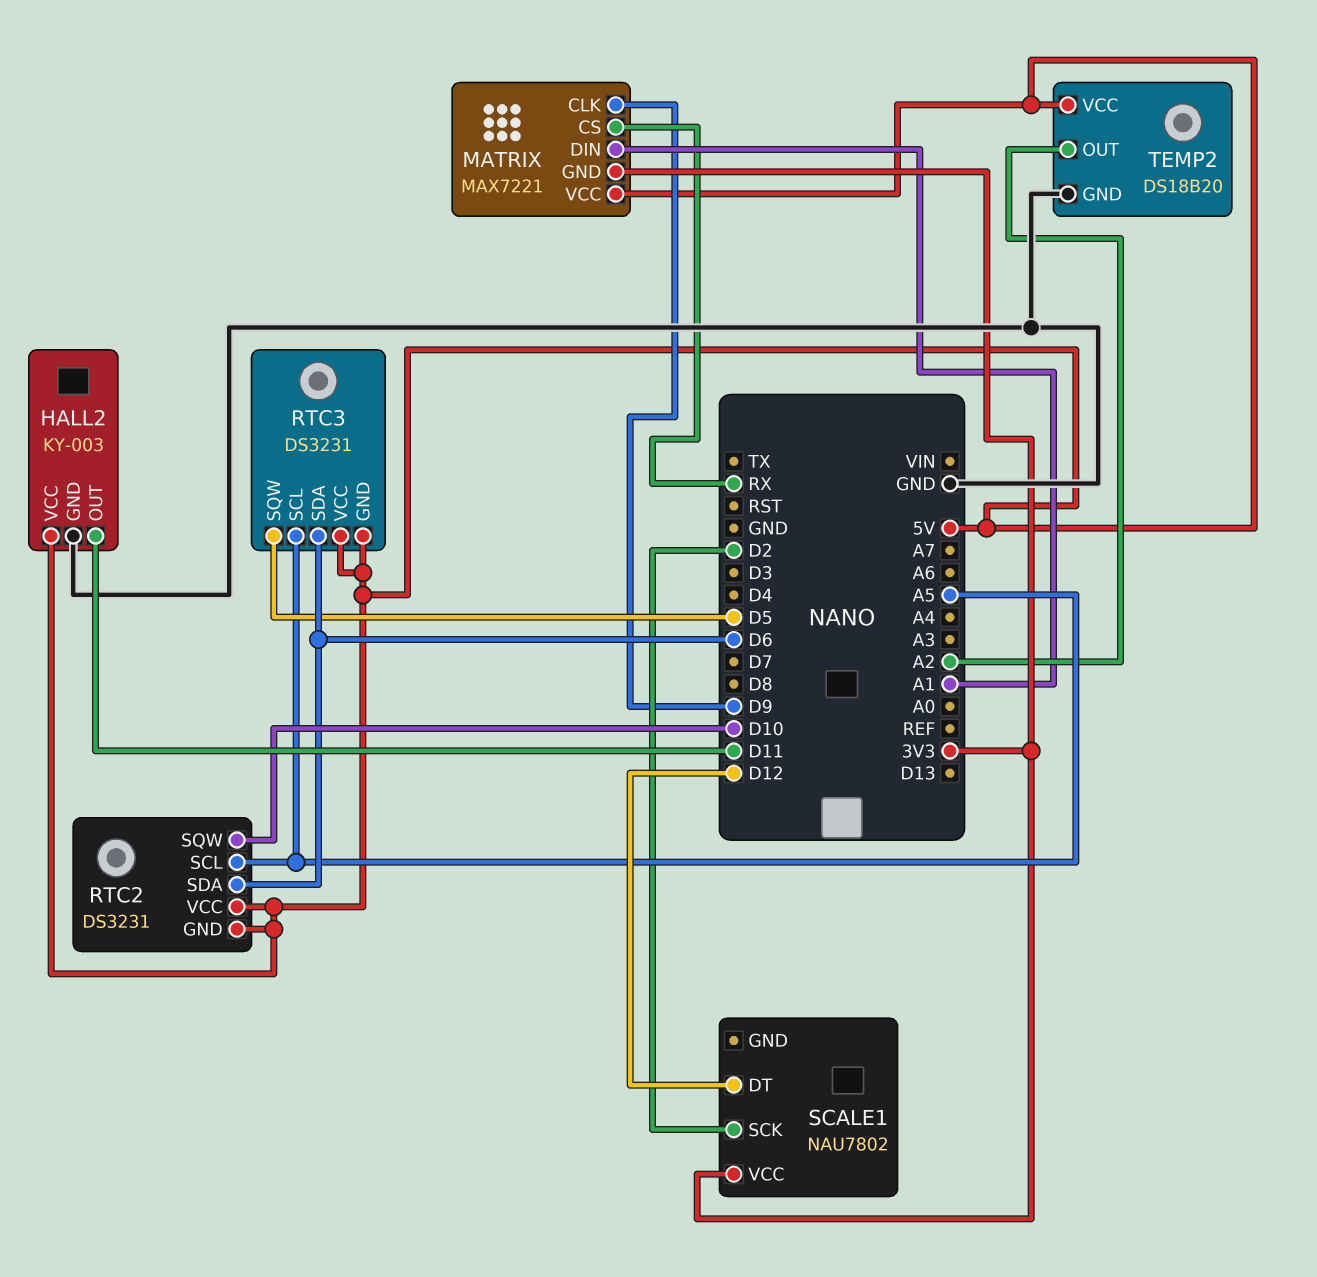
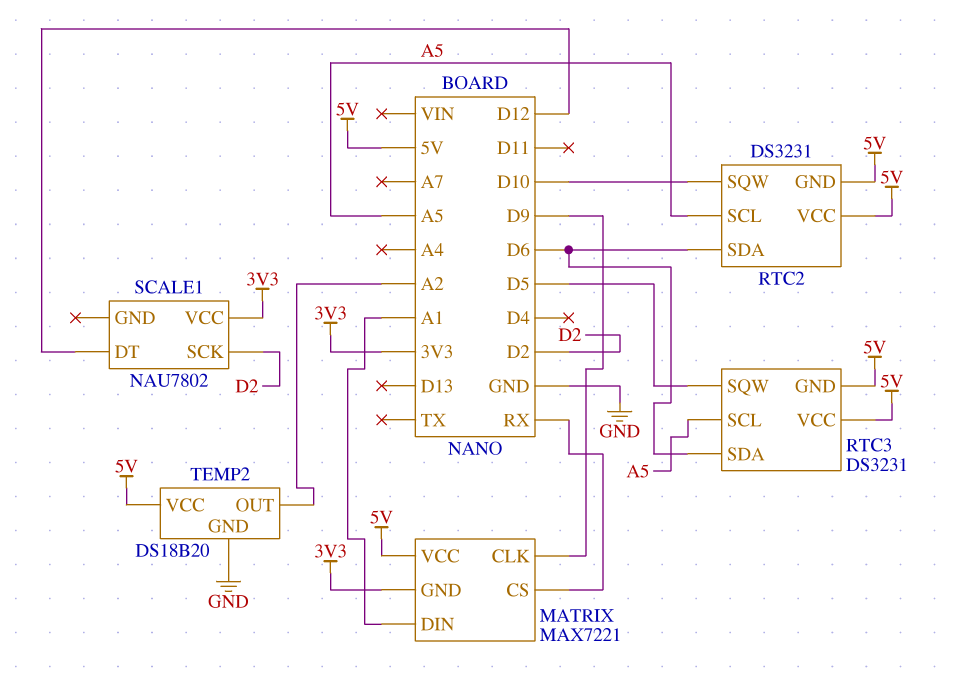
HALL2: KY-003 -> none
HALL2 pin GND: GND -> none
HALL2 pin OUT: D11 -> none
HALL2 pin VCC: 5V -> none

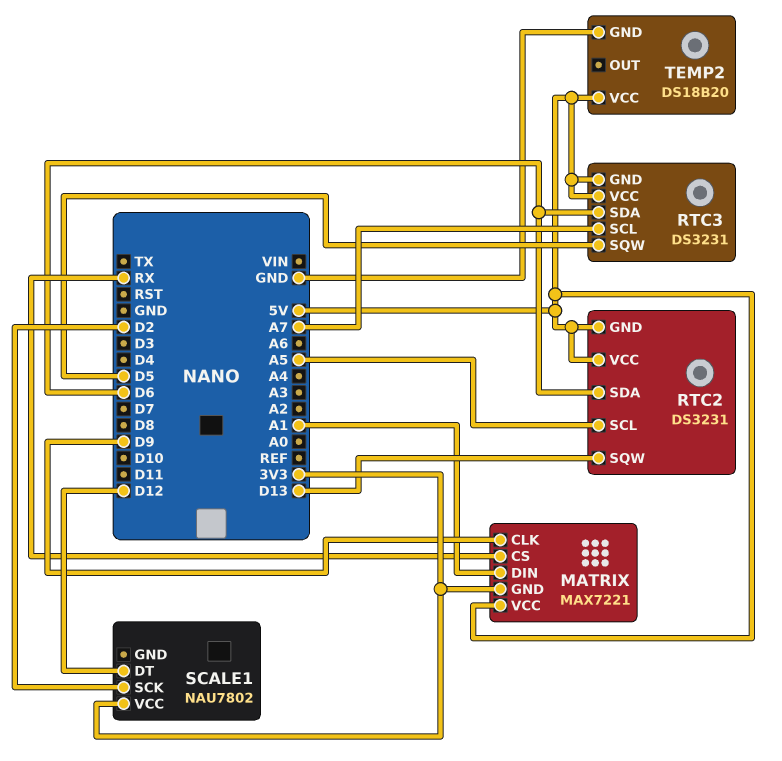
RTC2 pin SQW: D10 -> D13
RTC3 pin SCL: A5 -> A7
TEMP2 pin OUT: A2 -> none

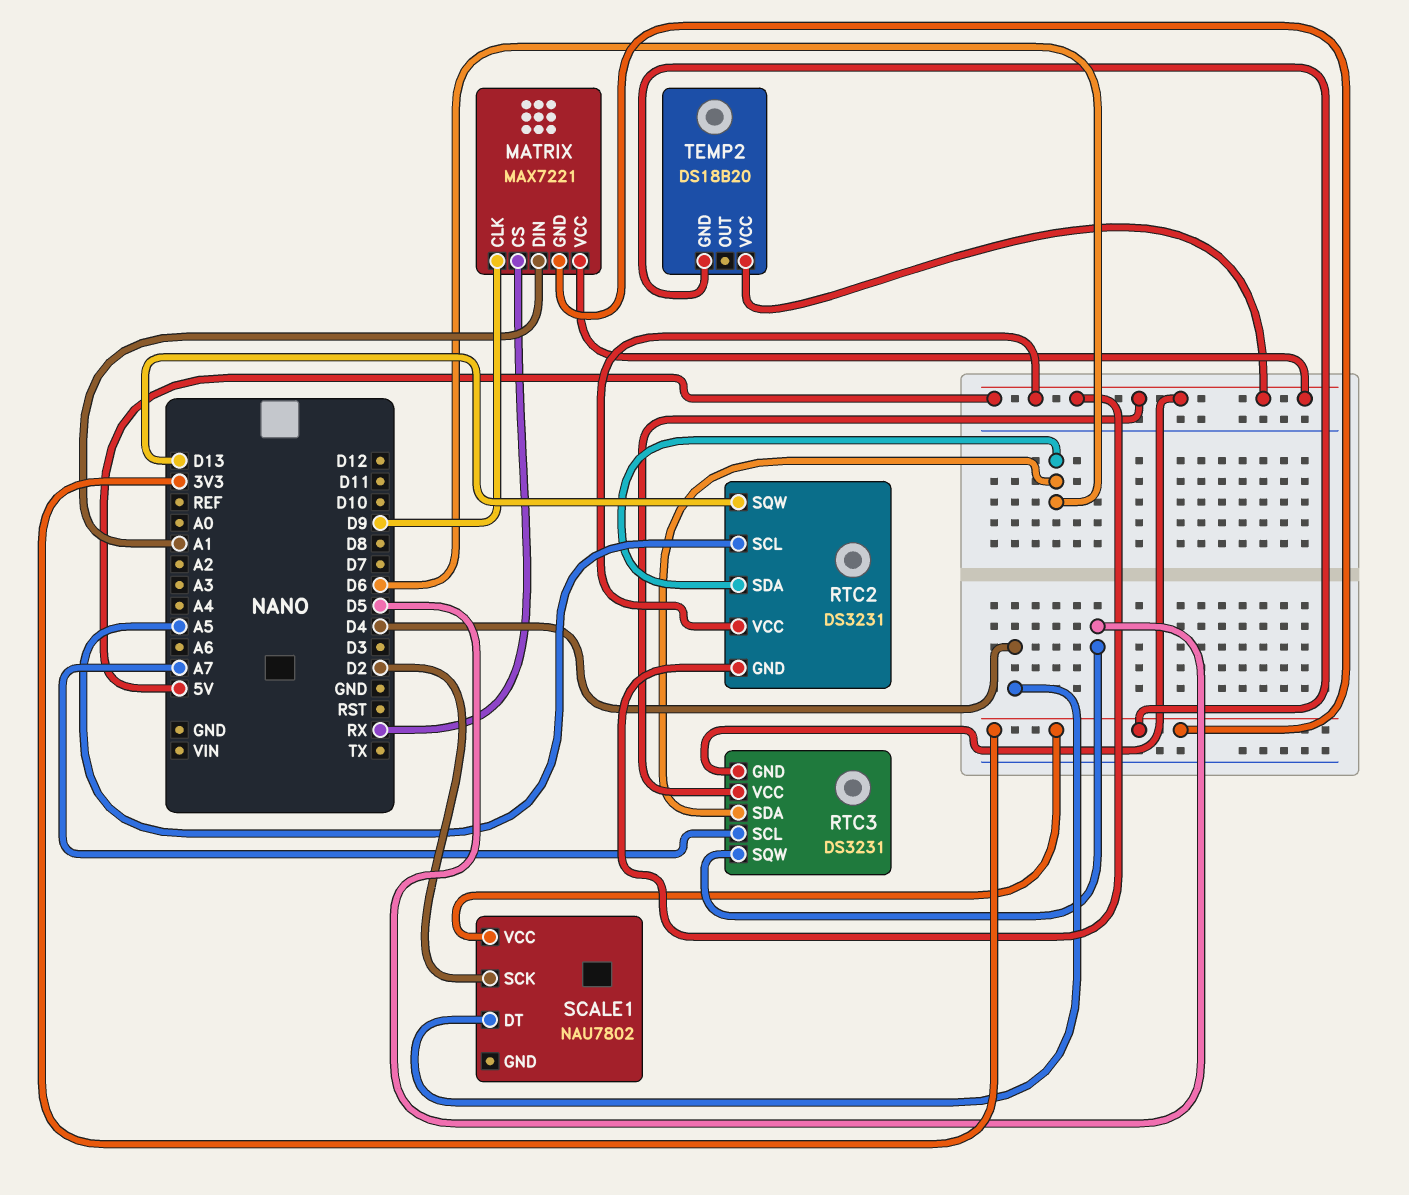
SCALE1 pin DT: D12 -> D4
TEMP2 pin GND: GND -> 3V3

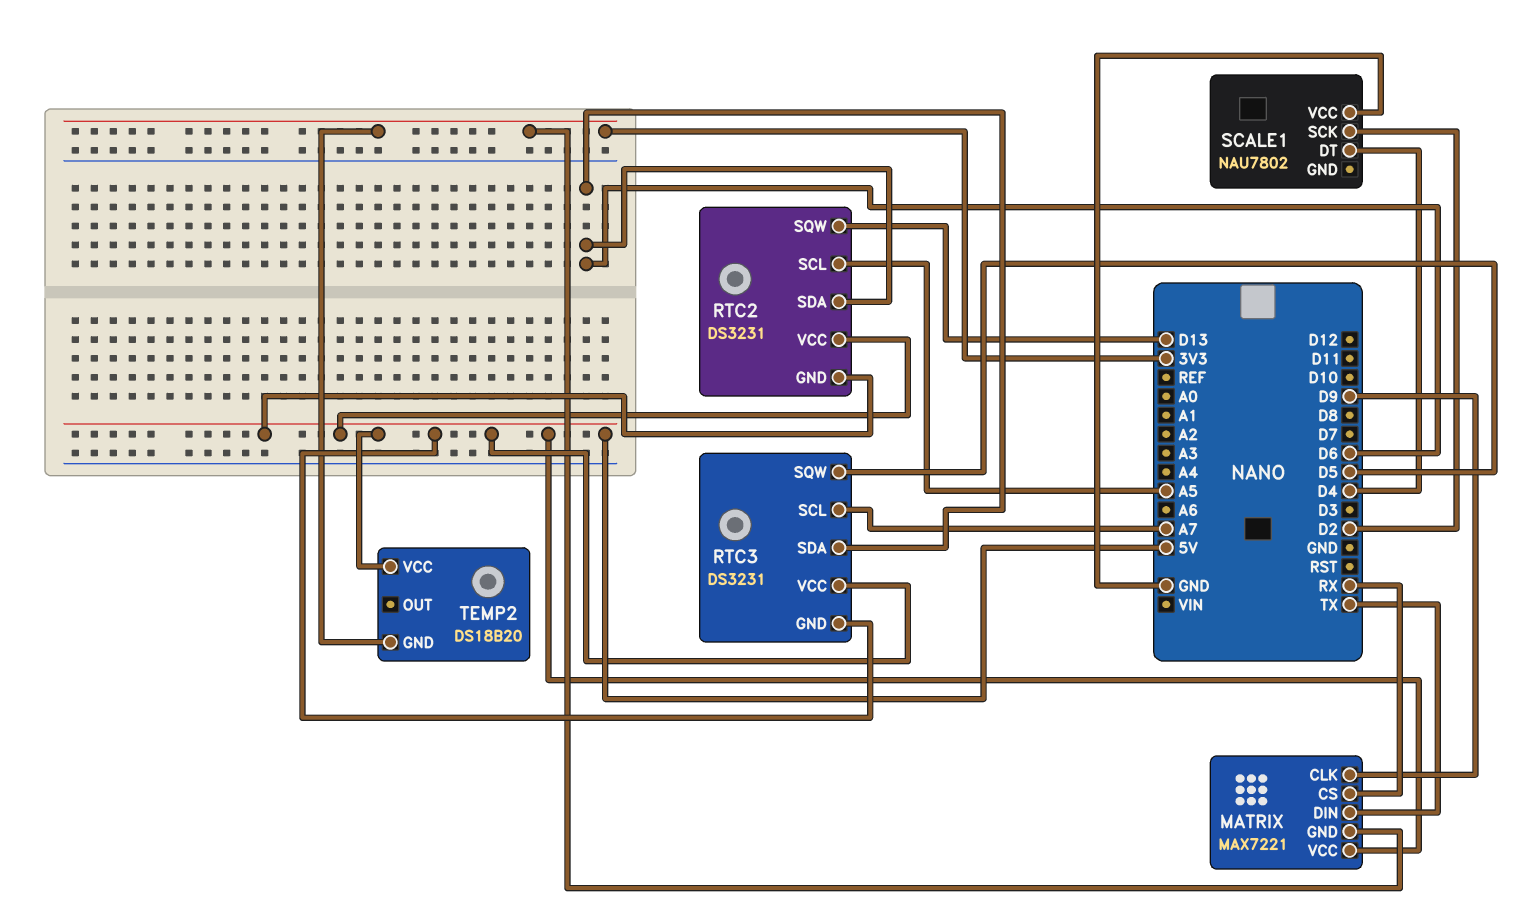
MATRIX pin DIN: A1 -> TX
SCALE1 pin VCC: 3V3 -> GND

